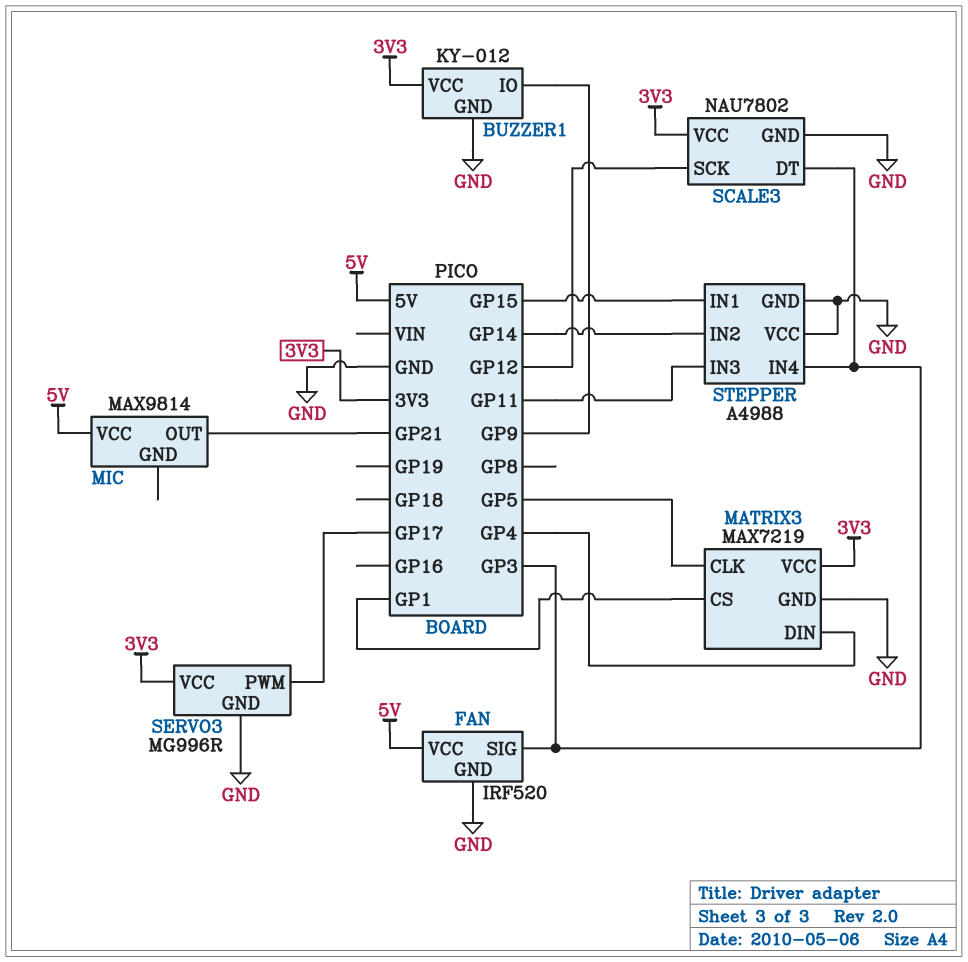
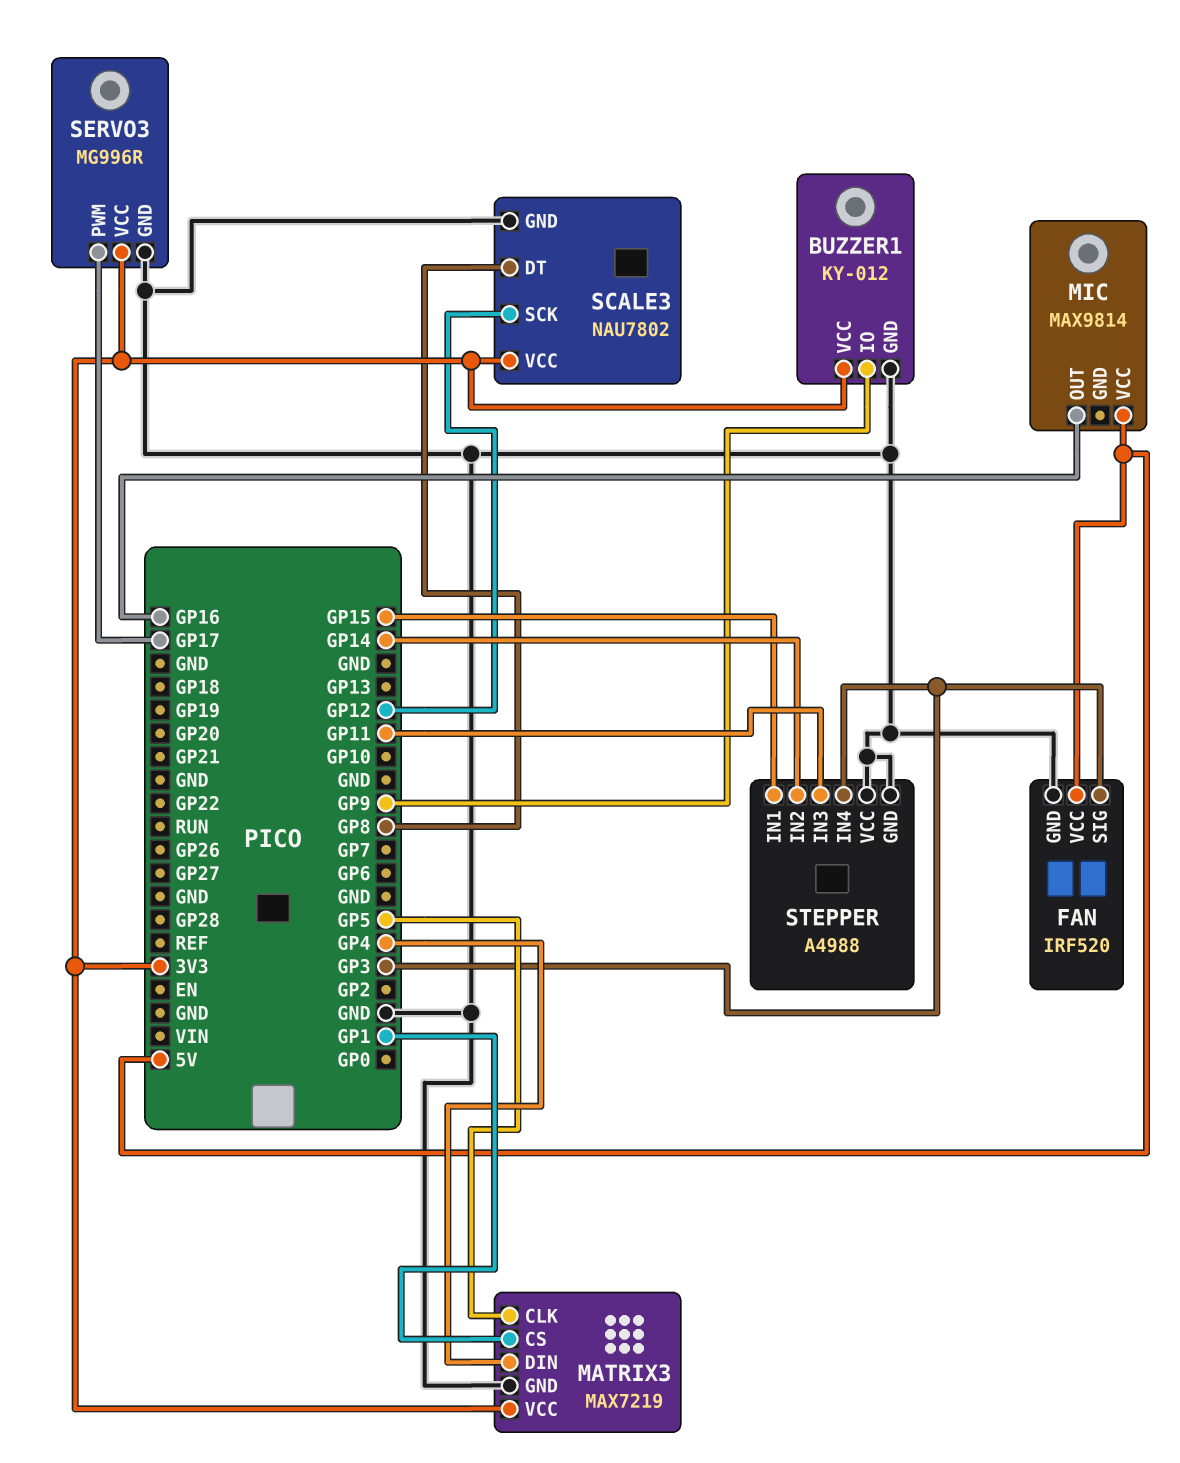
MIC pin OUT: GP21 -> GP16
SCALE3 pin DT: GP3 -> GP8

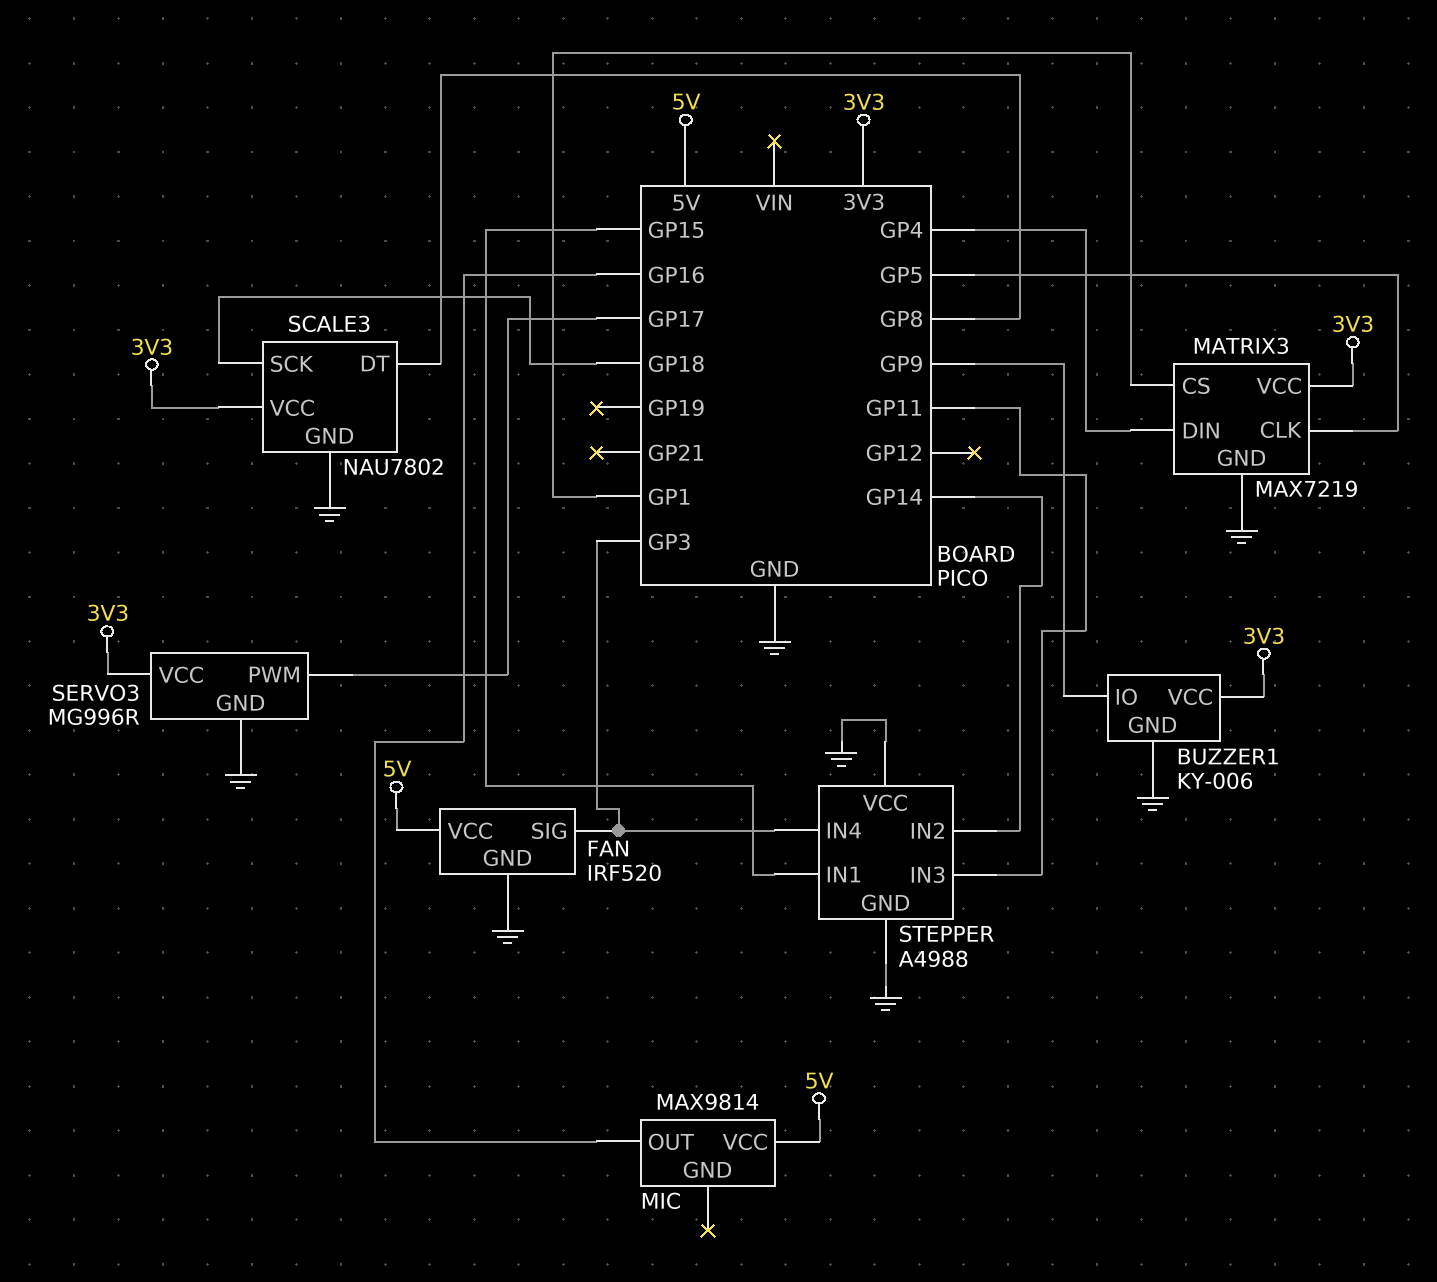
BUZZER1: KY-012 -> KY-006
SCALE3 pin SCK: GP12 -> GP18

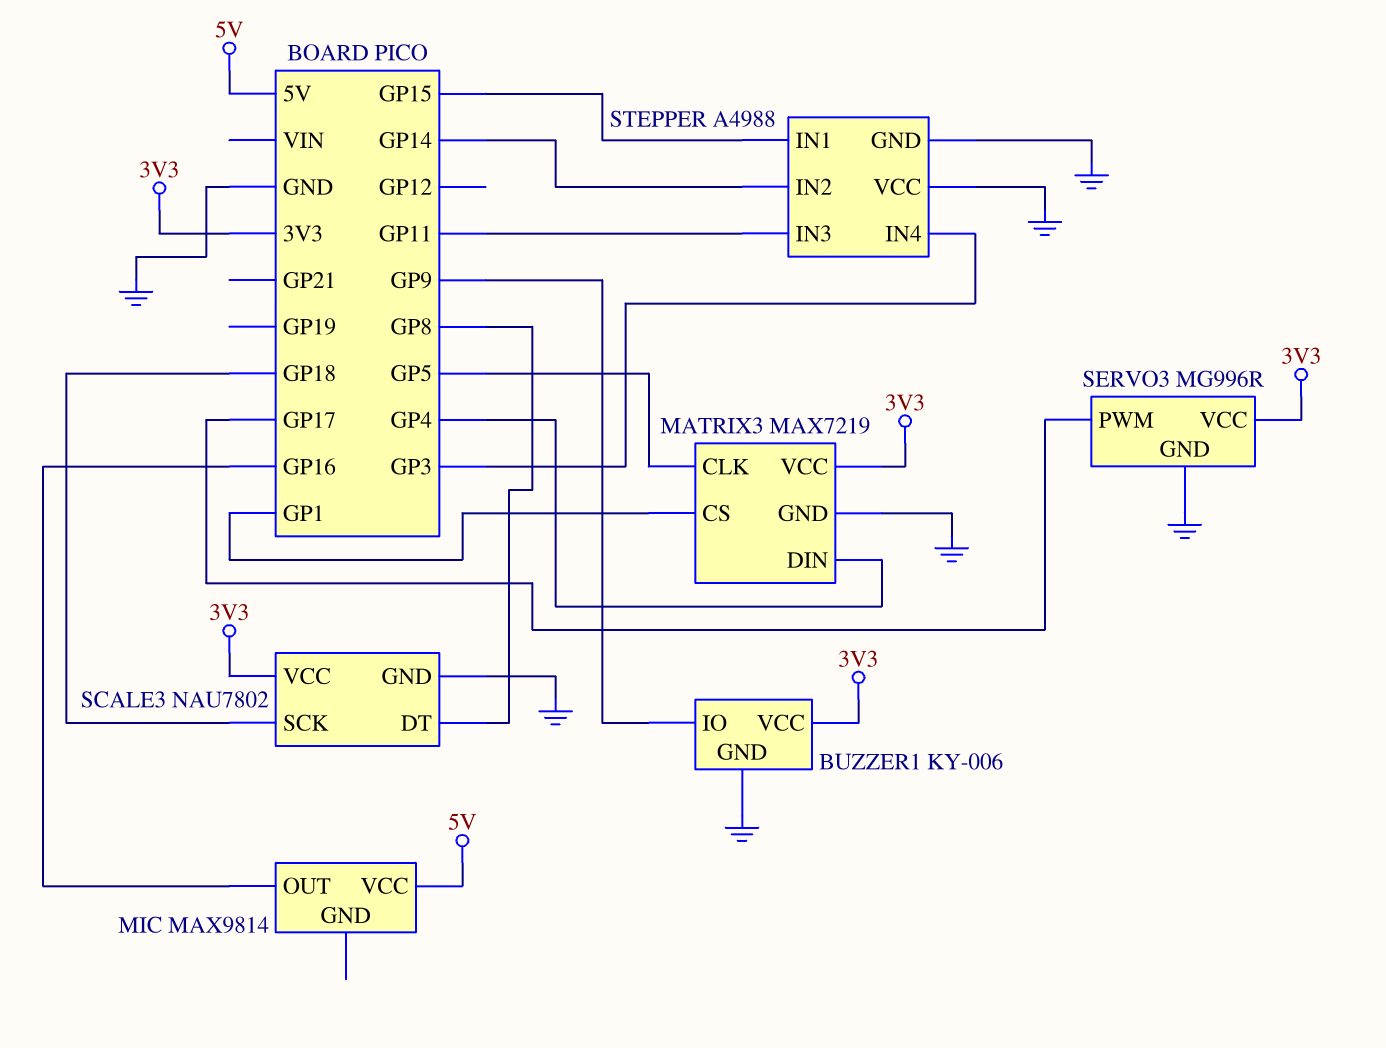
FAN: IRF520 -> none
FAN pin GND: GND -> none
FAN pin SIG: GP3 -> none
FAN pin VCC: 5V -> none

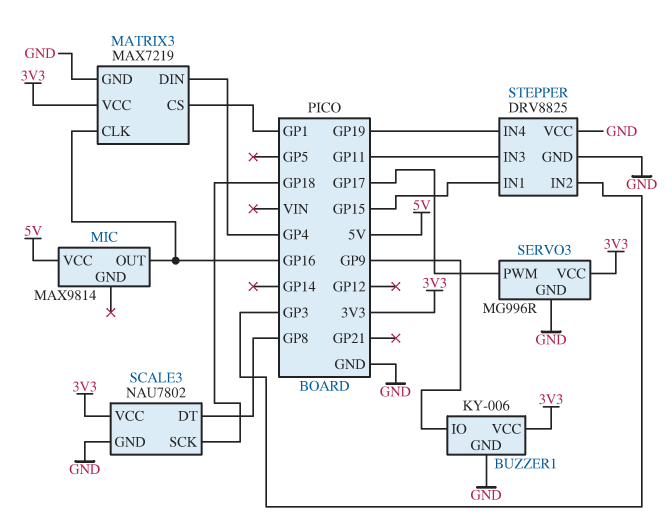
MATRIX3 pin CLK: GP5 -> GP16
STEPPER: A4988 -> DRV8825
STEPPER pin IN2: GP14 -> GP3
STEPPER pin IN4: GP3 -> GP19

